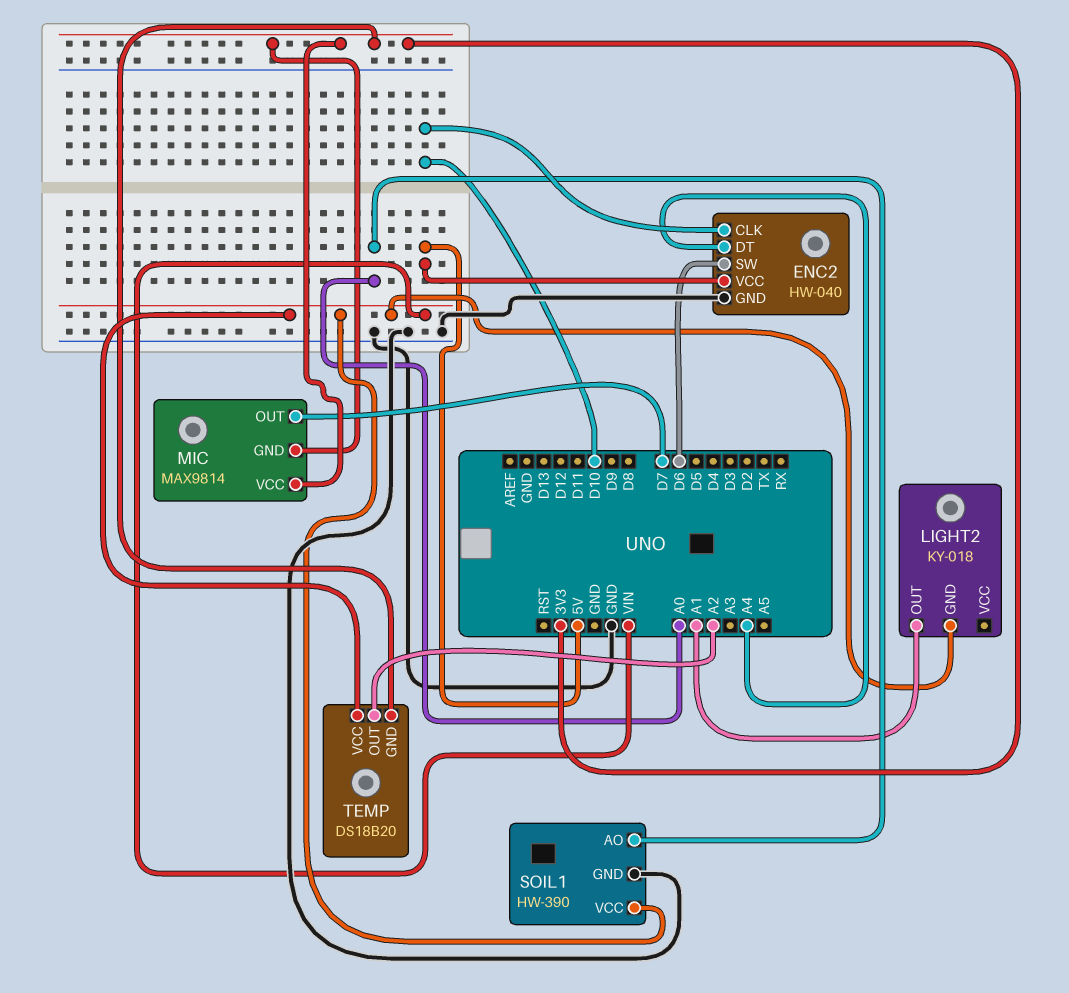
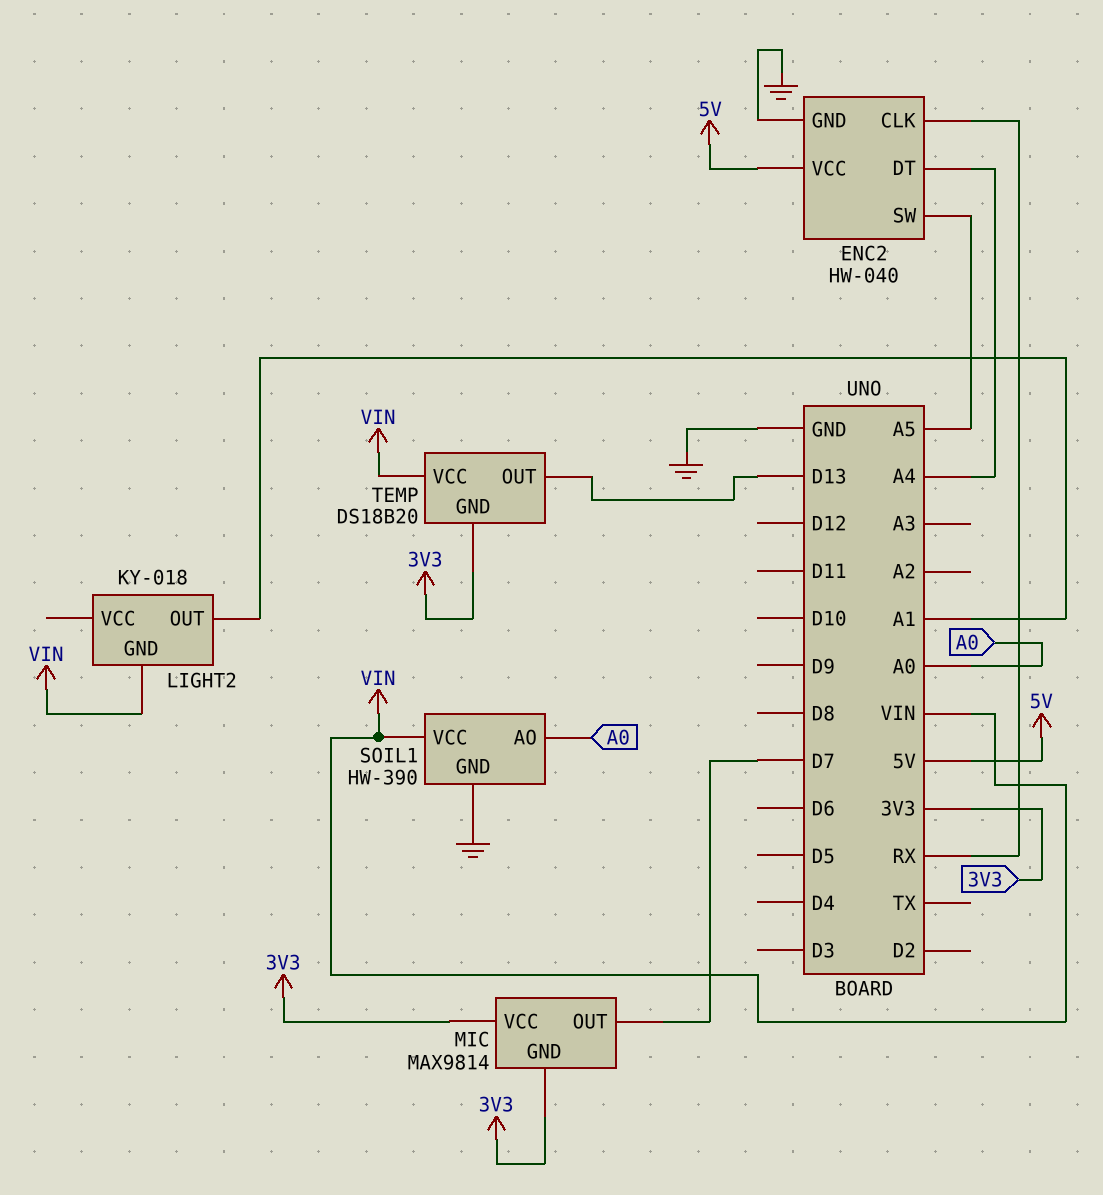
ENC2 pin CLK: D10 -> RX
ENC2 pin SW: D6 -> A5
TEMP pin OUT: A2 -> D13

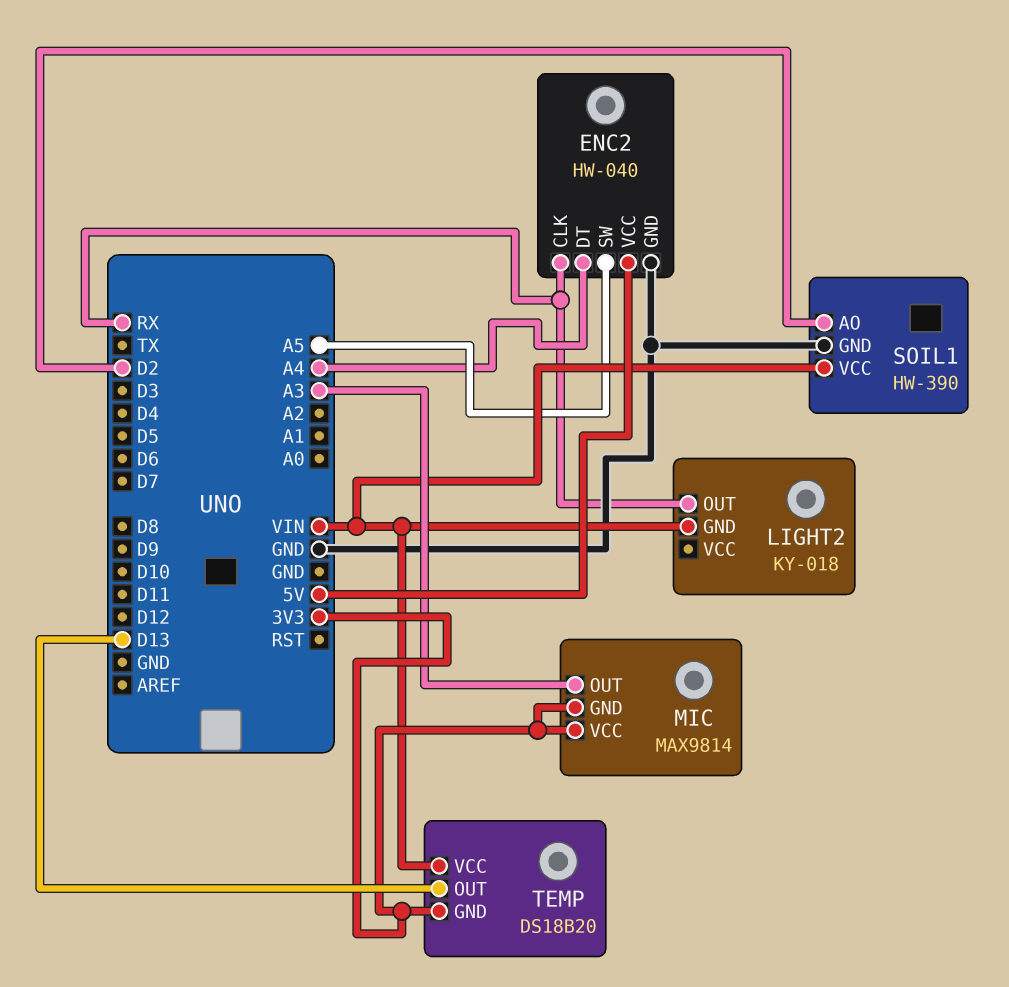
LIGHT2 pin OUT: A1 -> RX
MIC pin OUT: D7 -> A3
SOIL1 pin AO: A0 -> D2

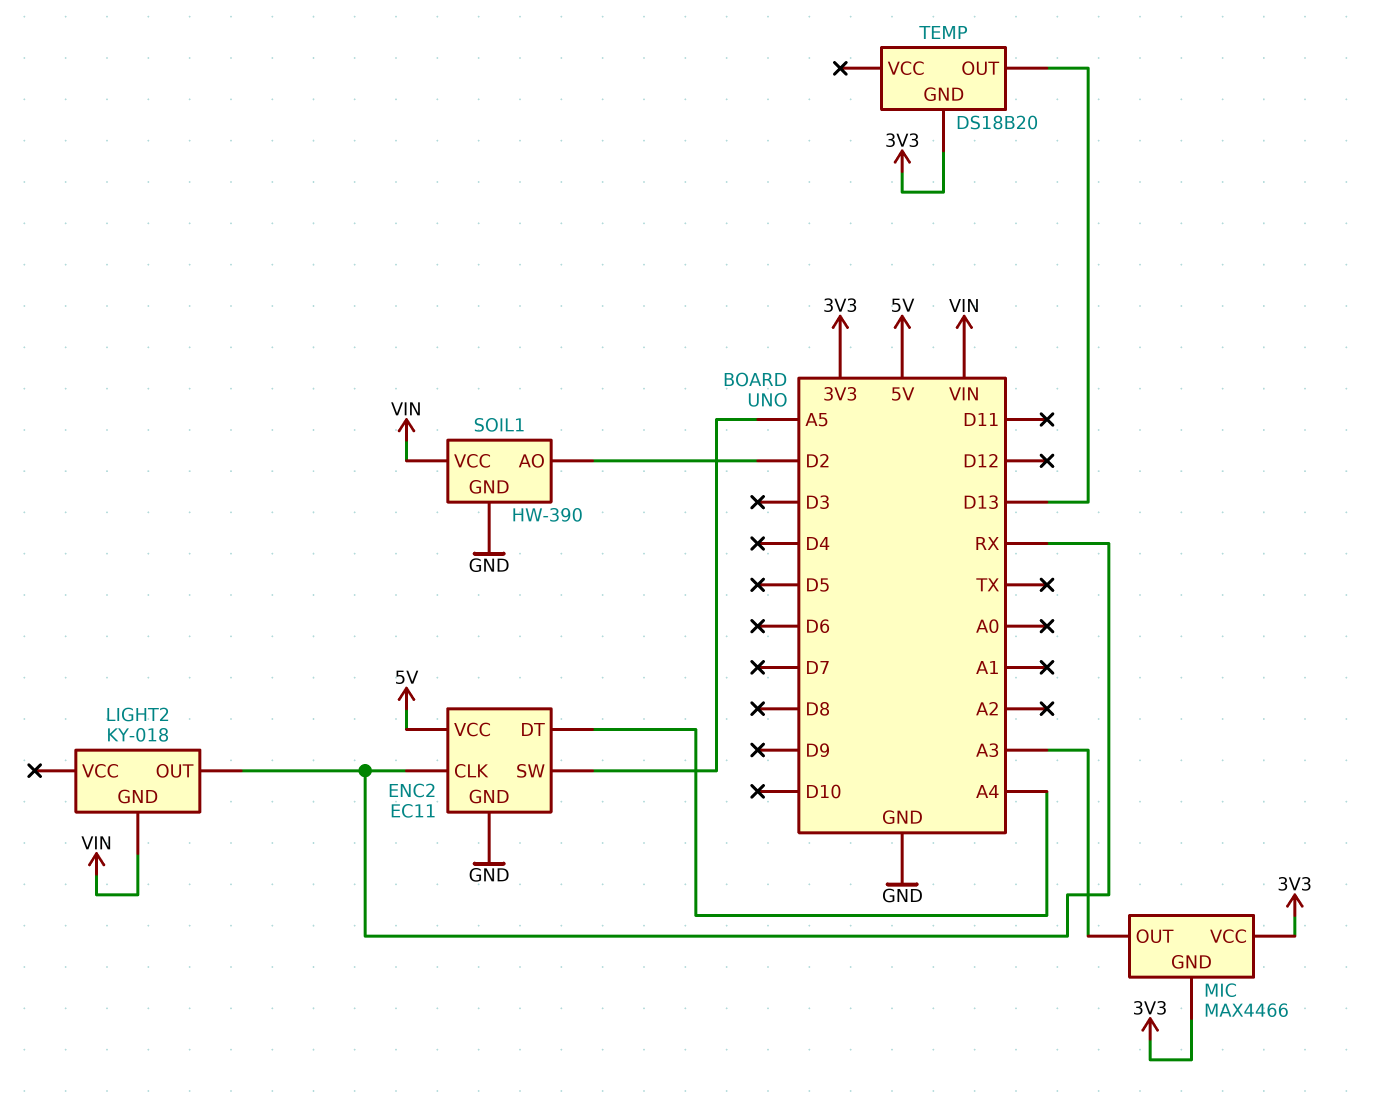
ENC2: HW-040 -> EC11
MIC: MAX9814 -> MAX4466
TEMP pin VCC: VIN -> none

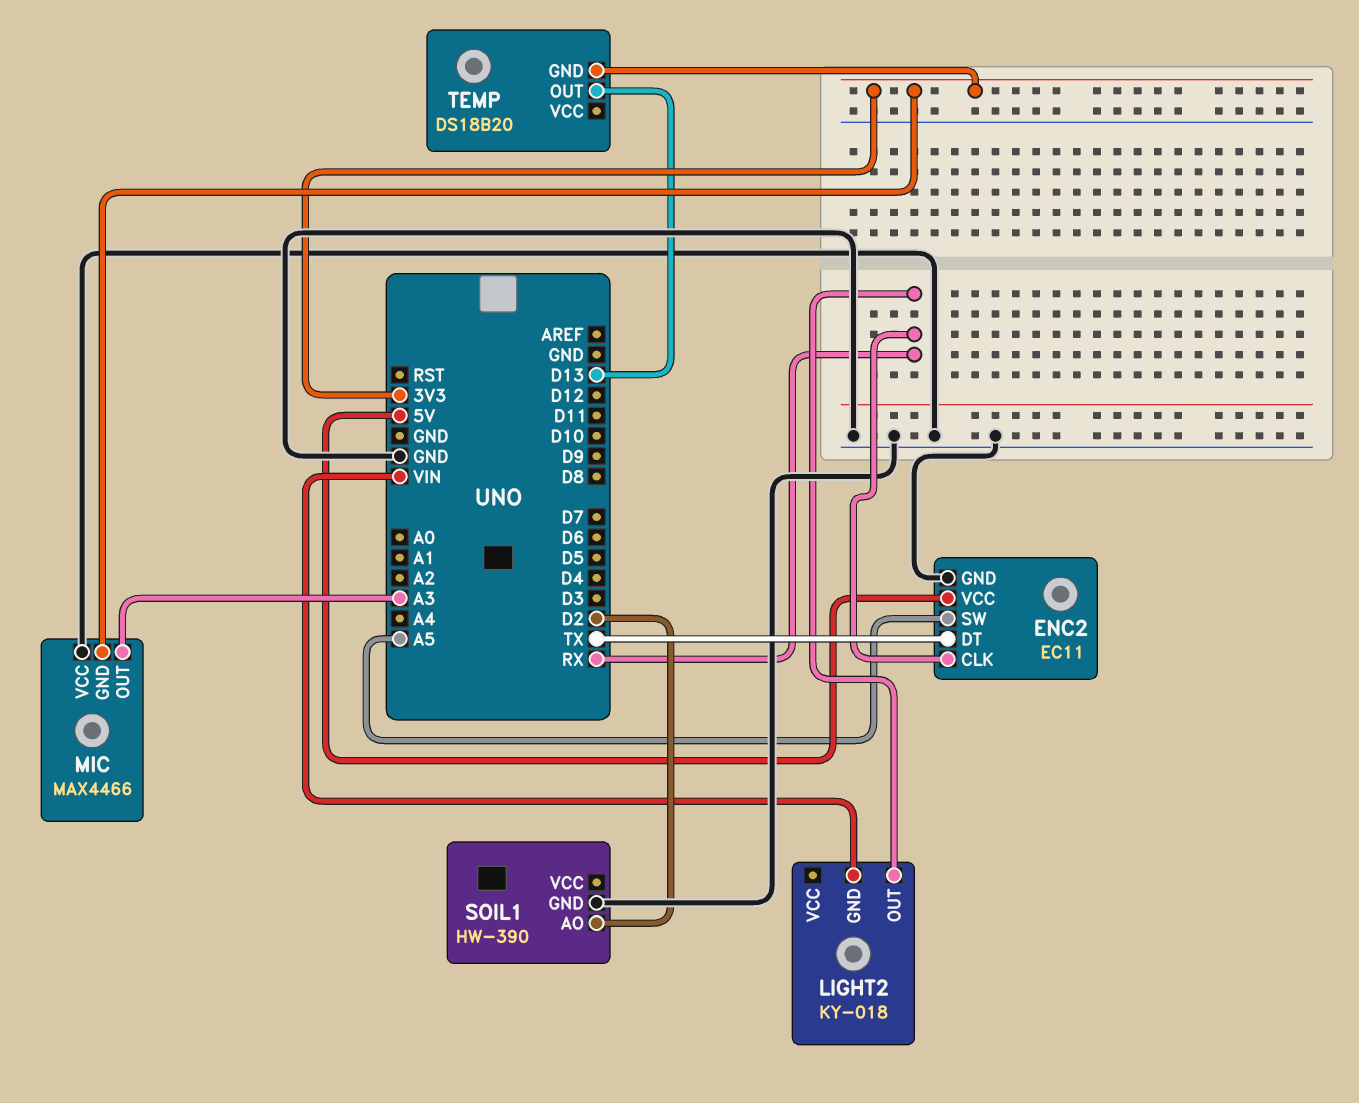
ENC2 pin DT: A4 -> TX
MIC pin VCC: 3V3 -> GND
SOIL1 pin VCC: VIN -> none

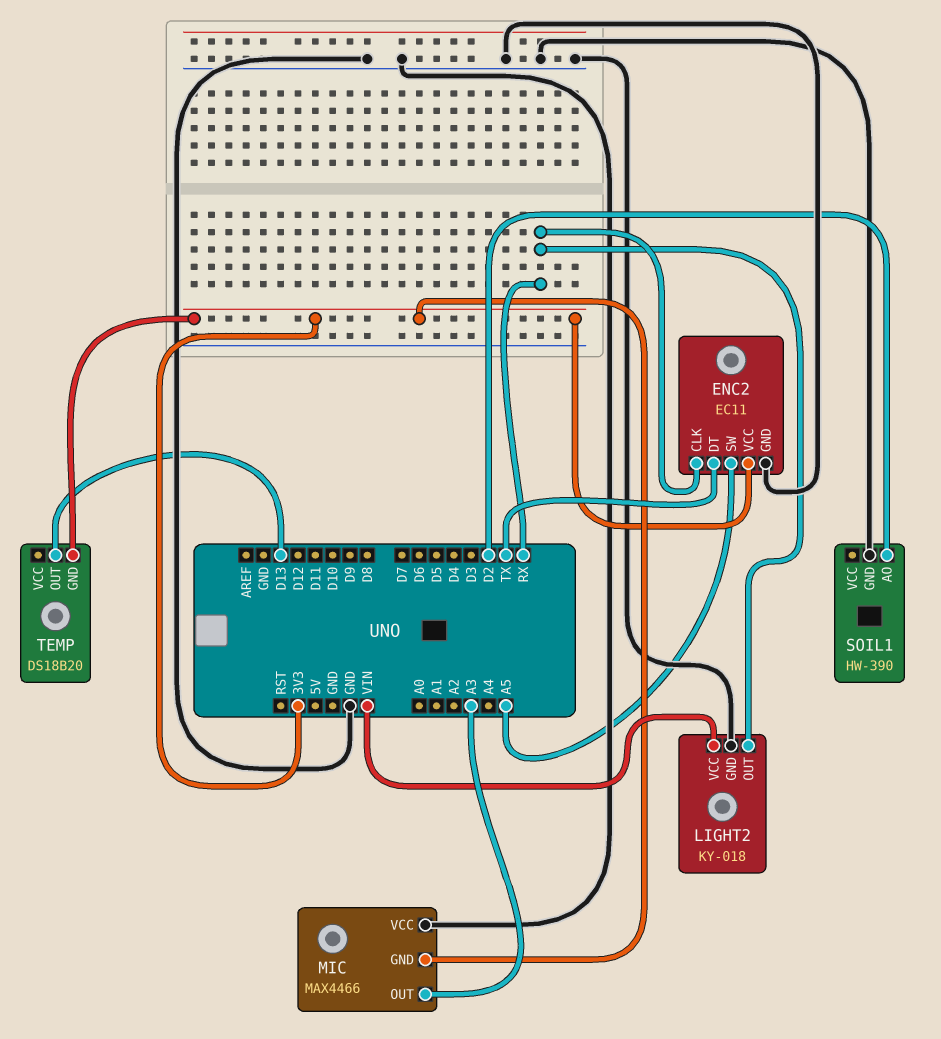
ENC2 pin VCC: 5V -> 3V3
LIGHT2 pin GND: VIN -> GND
LIGHT2 pin VCC: none -> VIN

